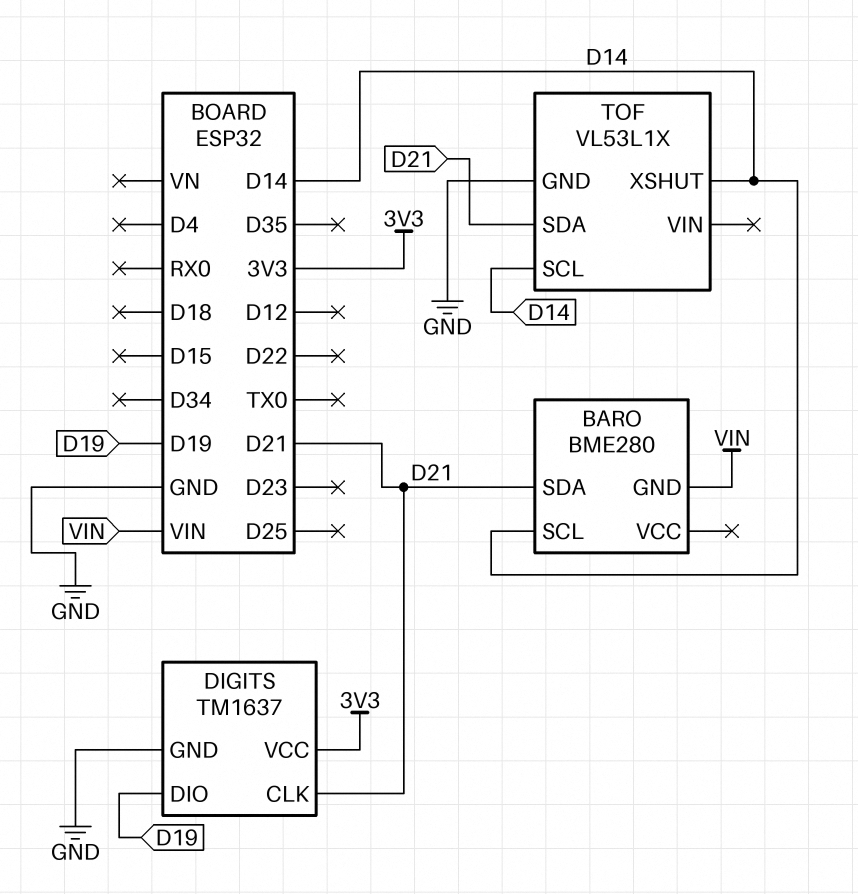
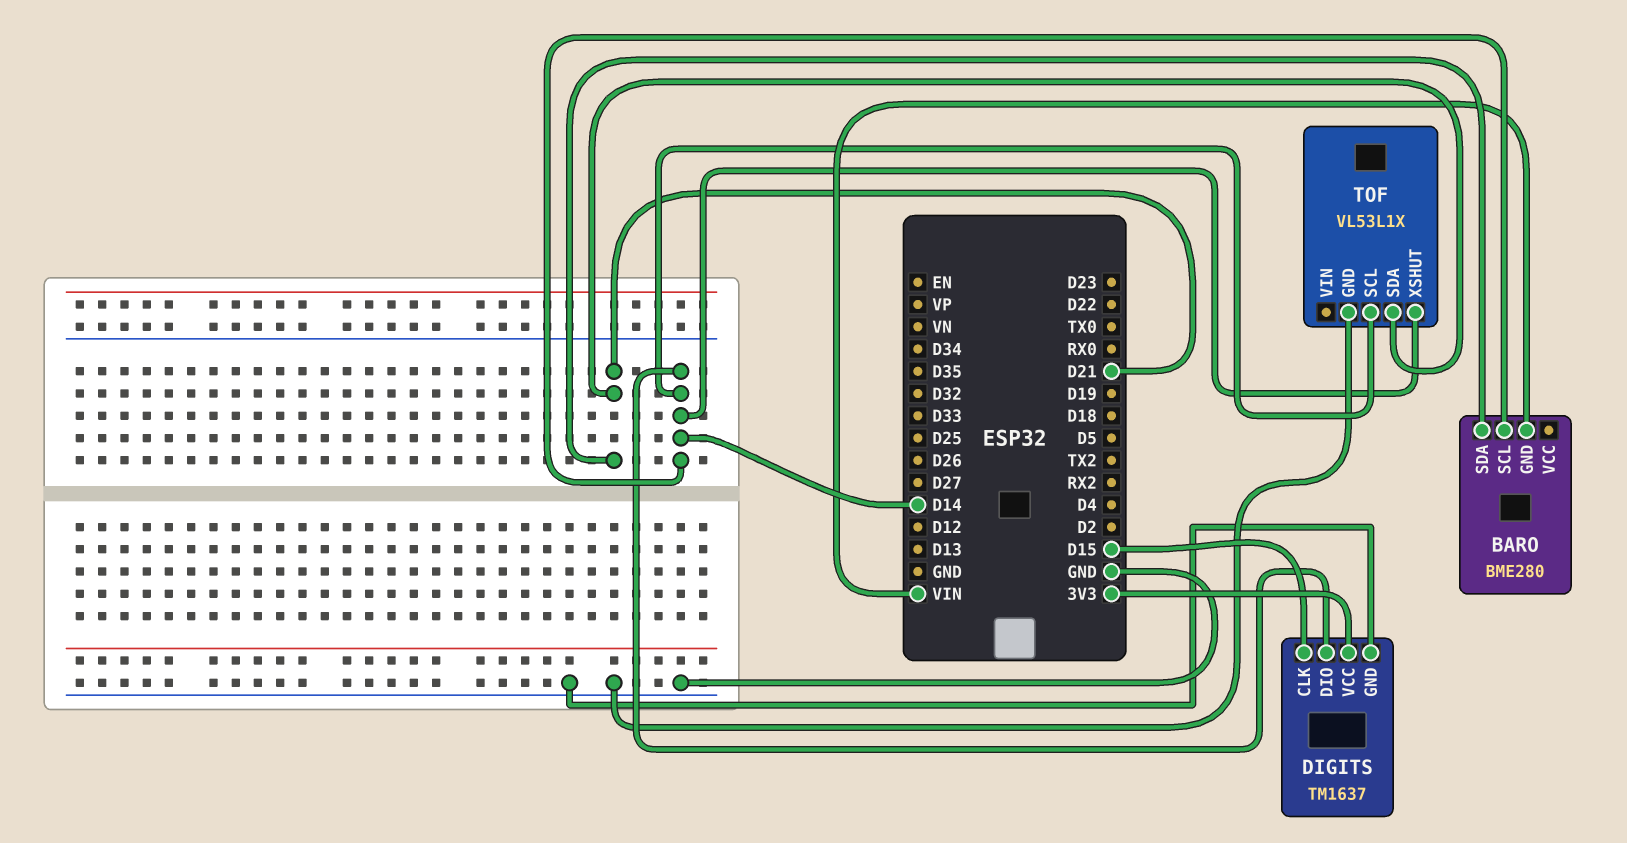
DIGITS pin CLK: D21 -> D15
DIGITS pin DIO: D19 -> D14

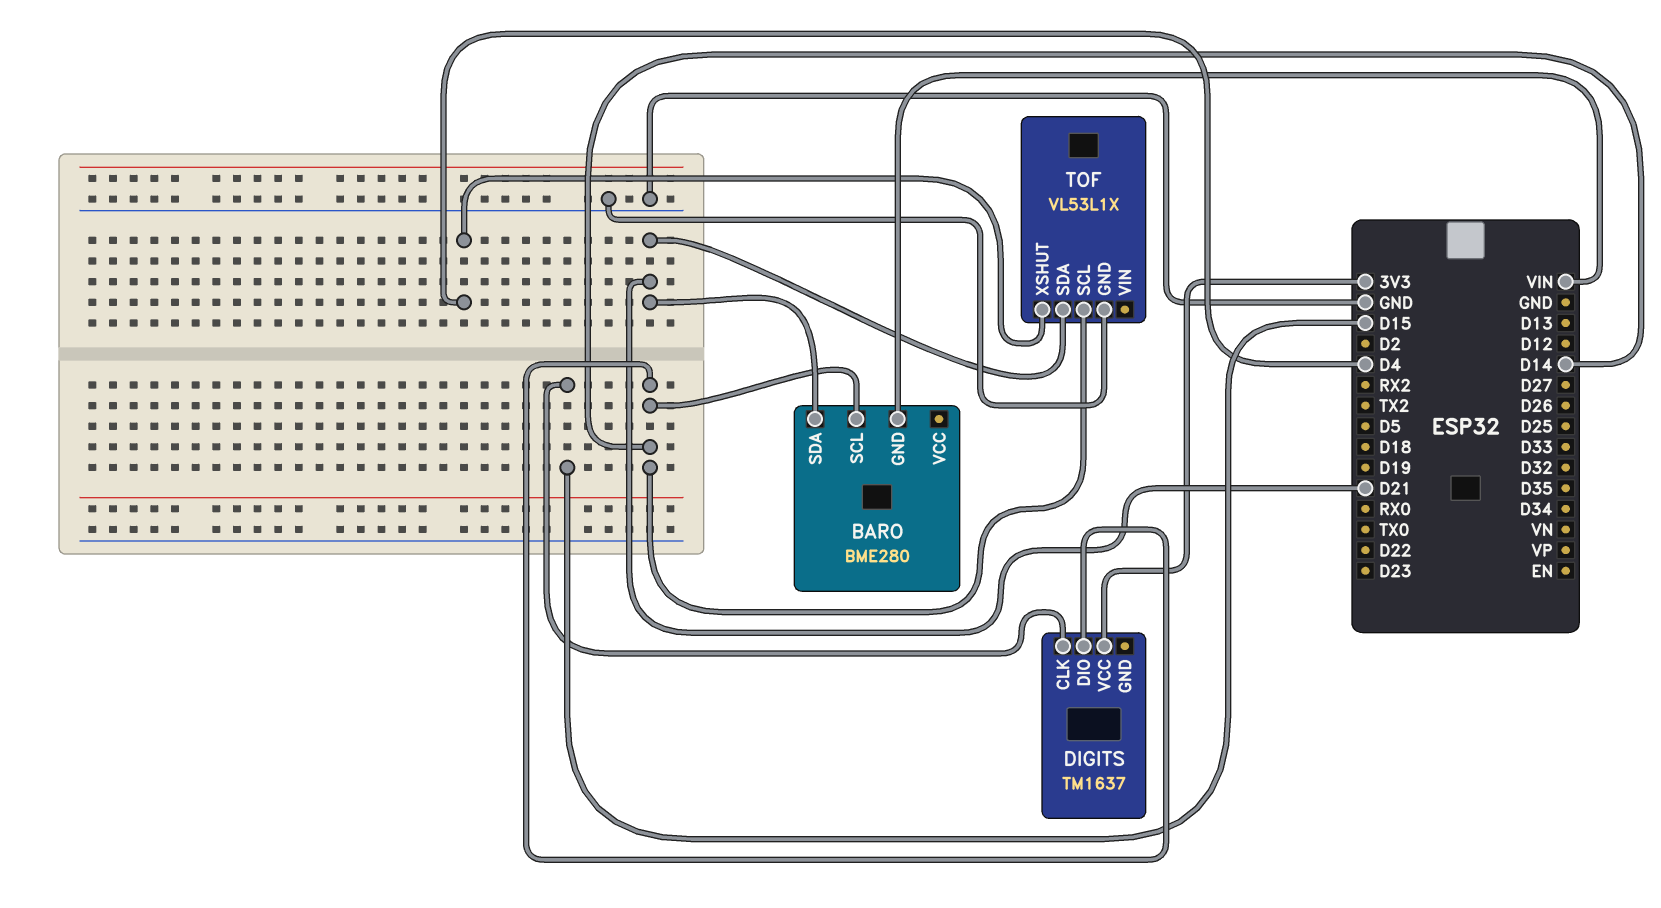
DIGITS pin GND: GND -> none
TOF pin XSHUT: D14 -> D4

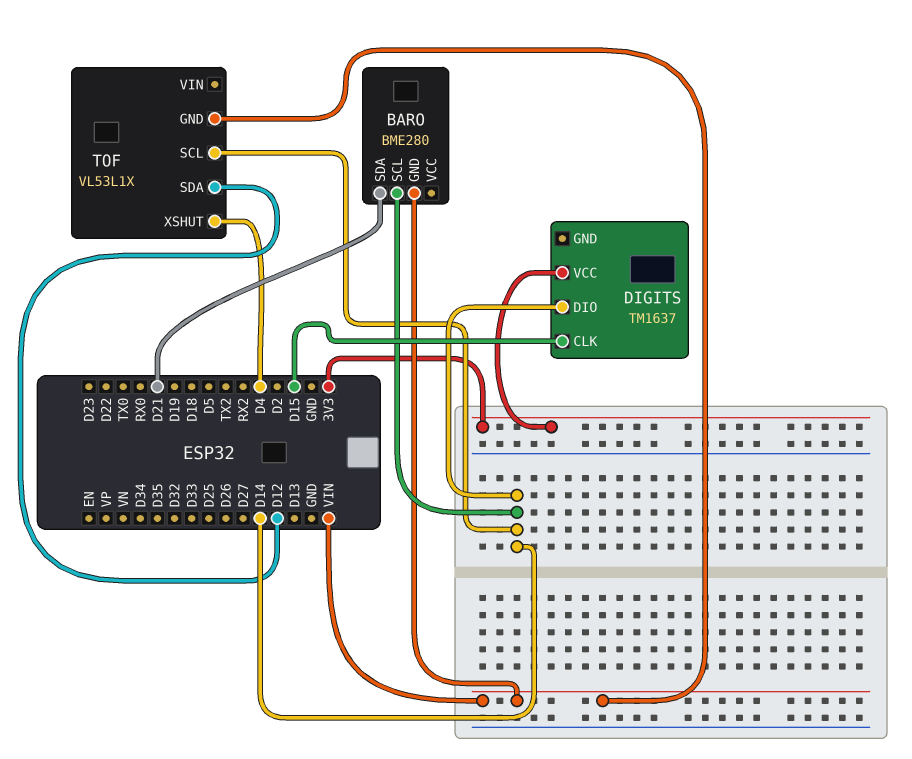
TOF pin GND: GND -> VIN
TOF pin SDA: D21 -> D12

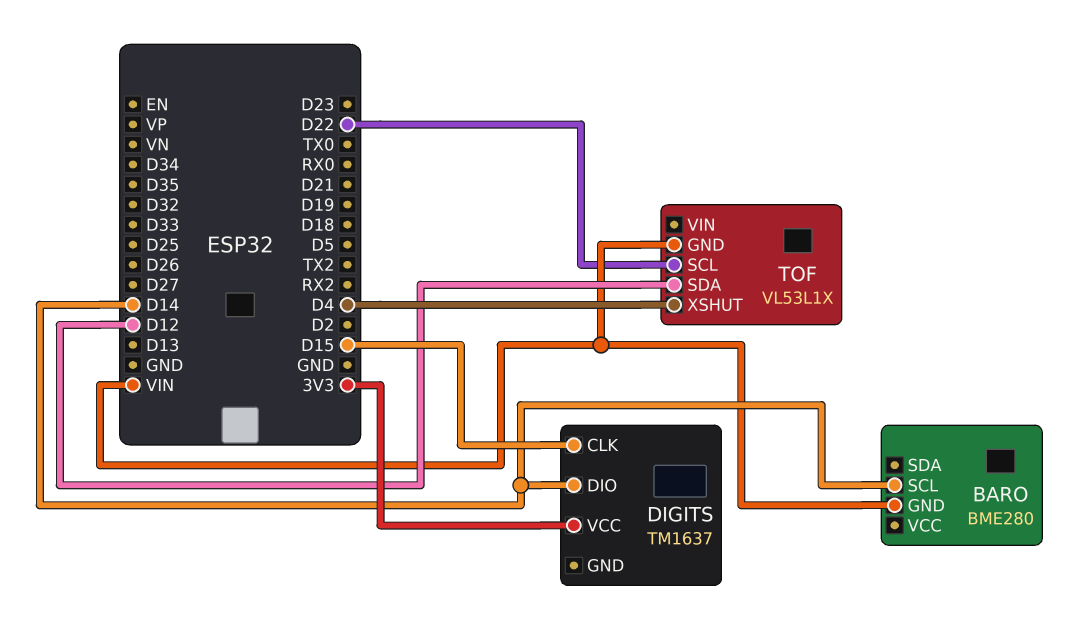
BARO pin SDA: D21 -> none
TOF pin SCL: D14 -> D22

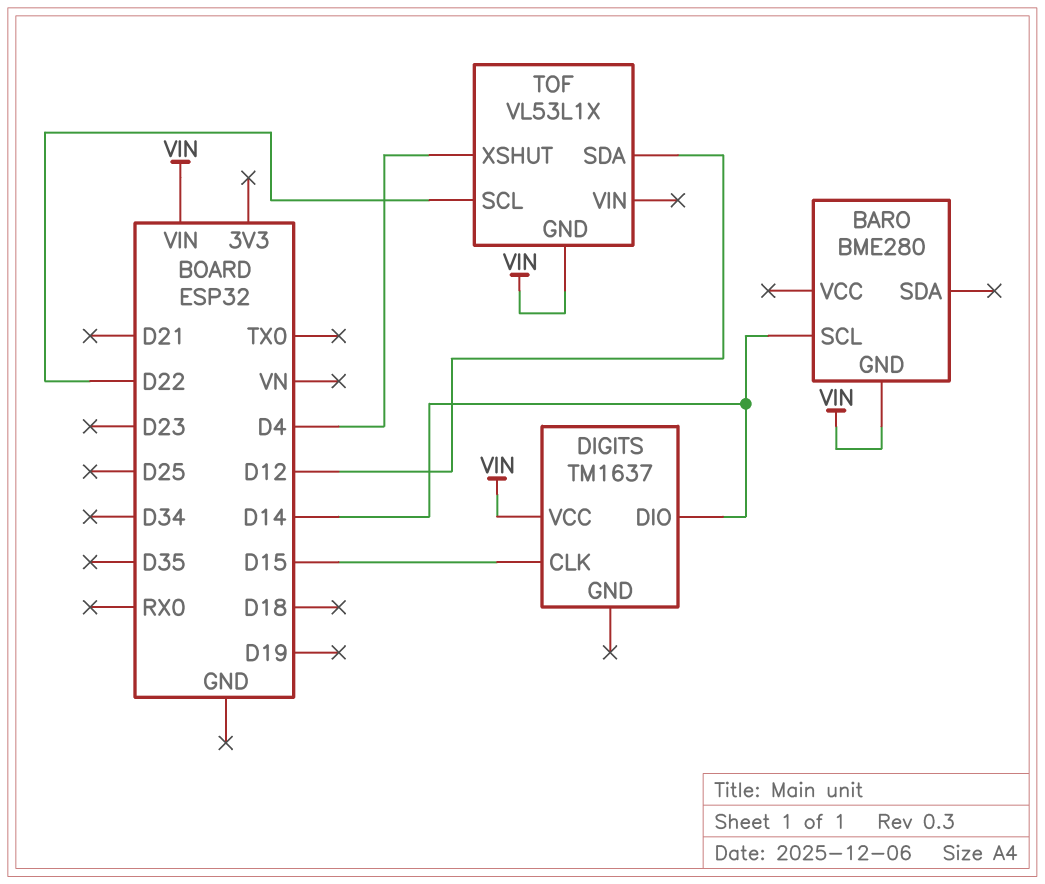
DIGITS pin VCC: 3V3 -> VIN

